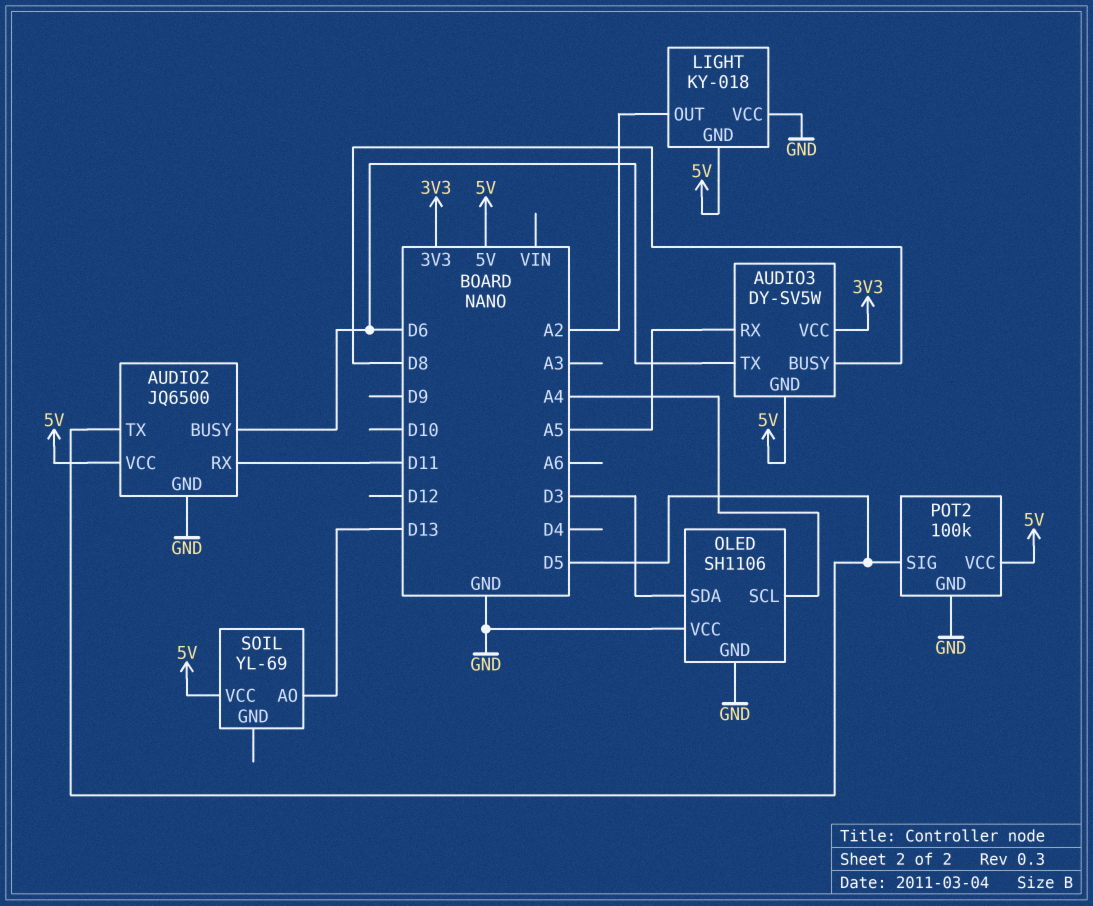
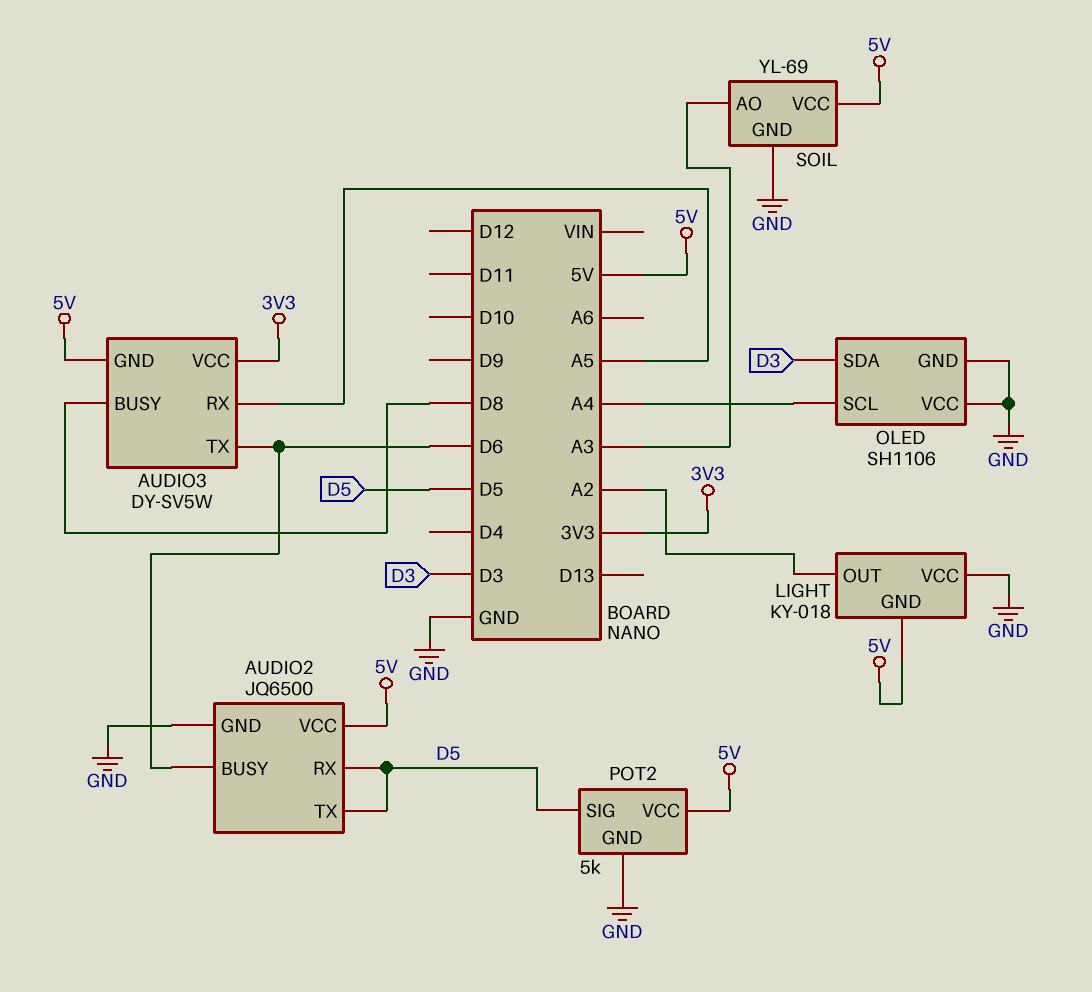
AUDIO2 pin RX: D11 -> D5
POT2: 100k -> 5k
SOIL pin AO: D13 -> A3
SOIL pin GND: none -> GND

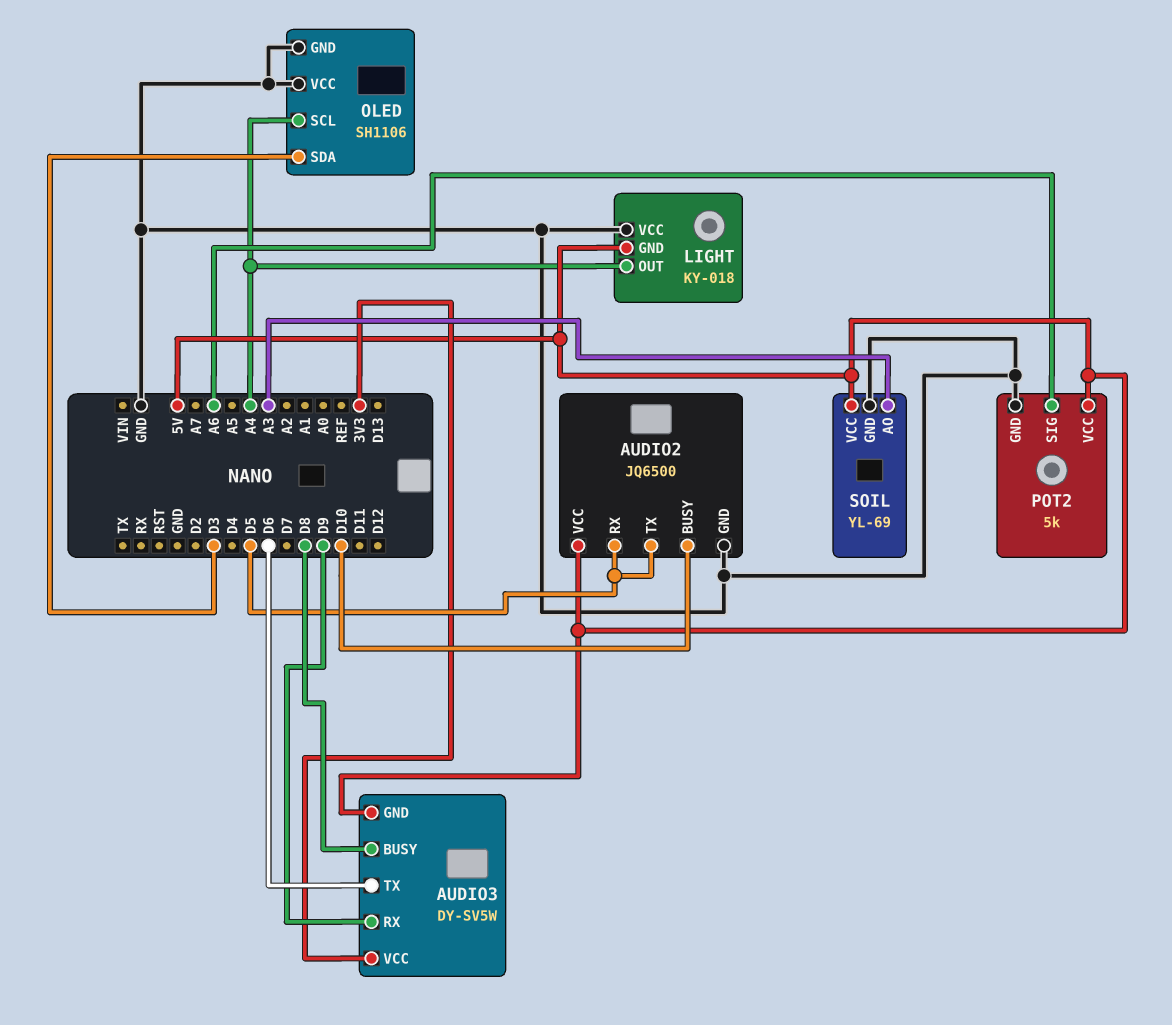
AUDIO2 pin BUSY: D6 -> D10
AUDIO3 pin RX: A5 -> D9
LIGHT pin OUT: A2 -> A4
POT2 pin SIG: D5 -> A6

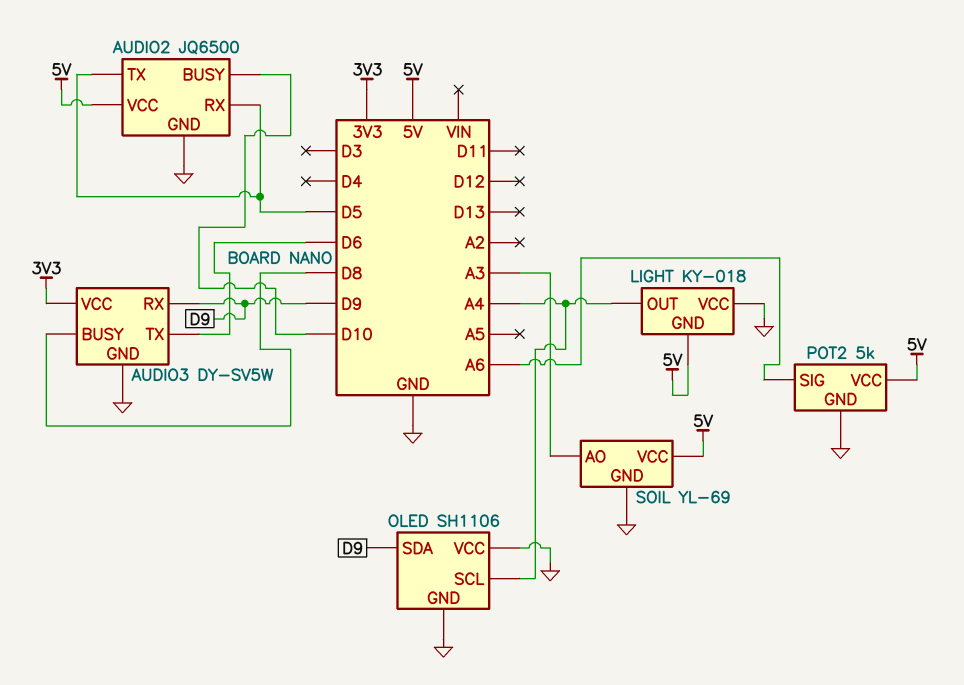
AUDIO3 pin GND: 5V -> GND
OLED pin SDA: D3 -> D9

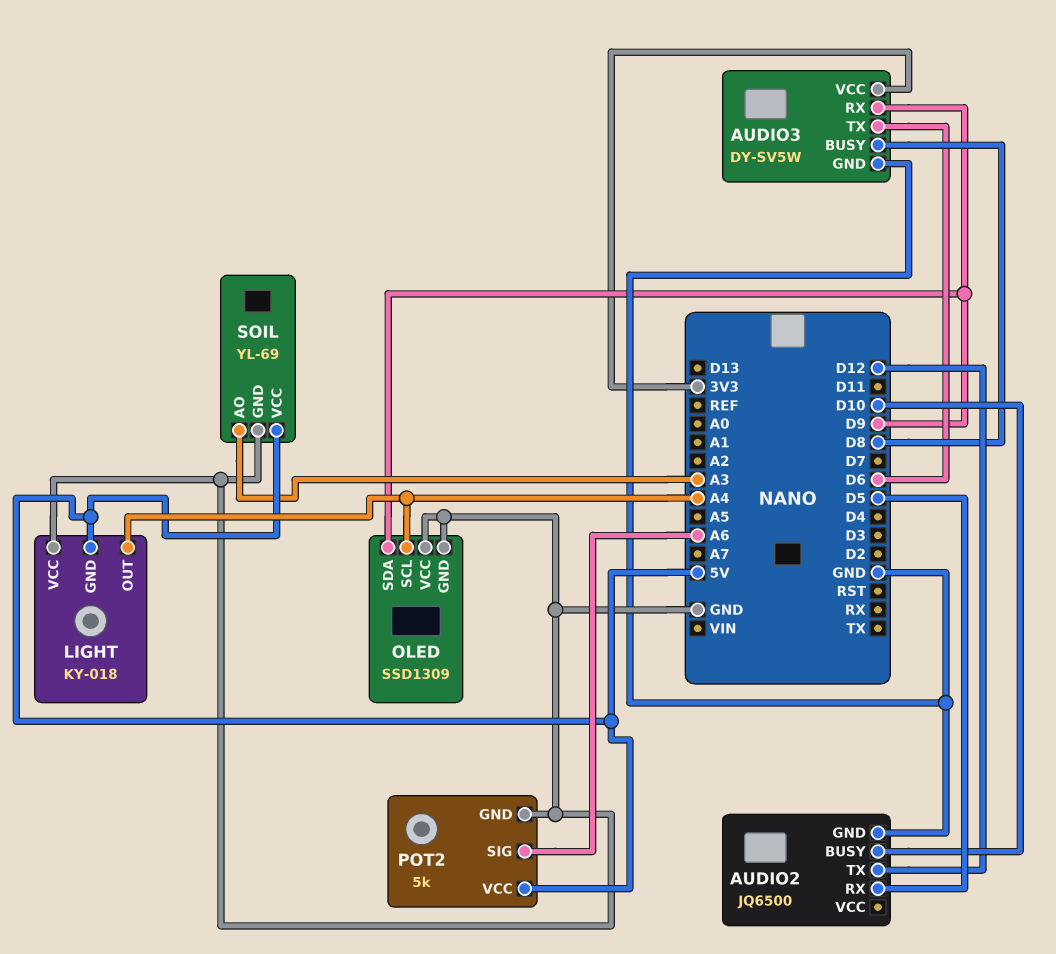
AUDIO2 pin TX: D5 -> D12
AUDIO2 pin VCC: 5V -> none
OLED: SH1106 -> SSD1309

